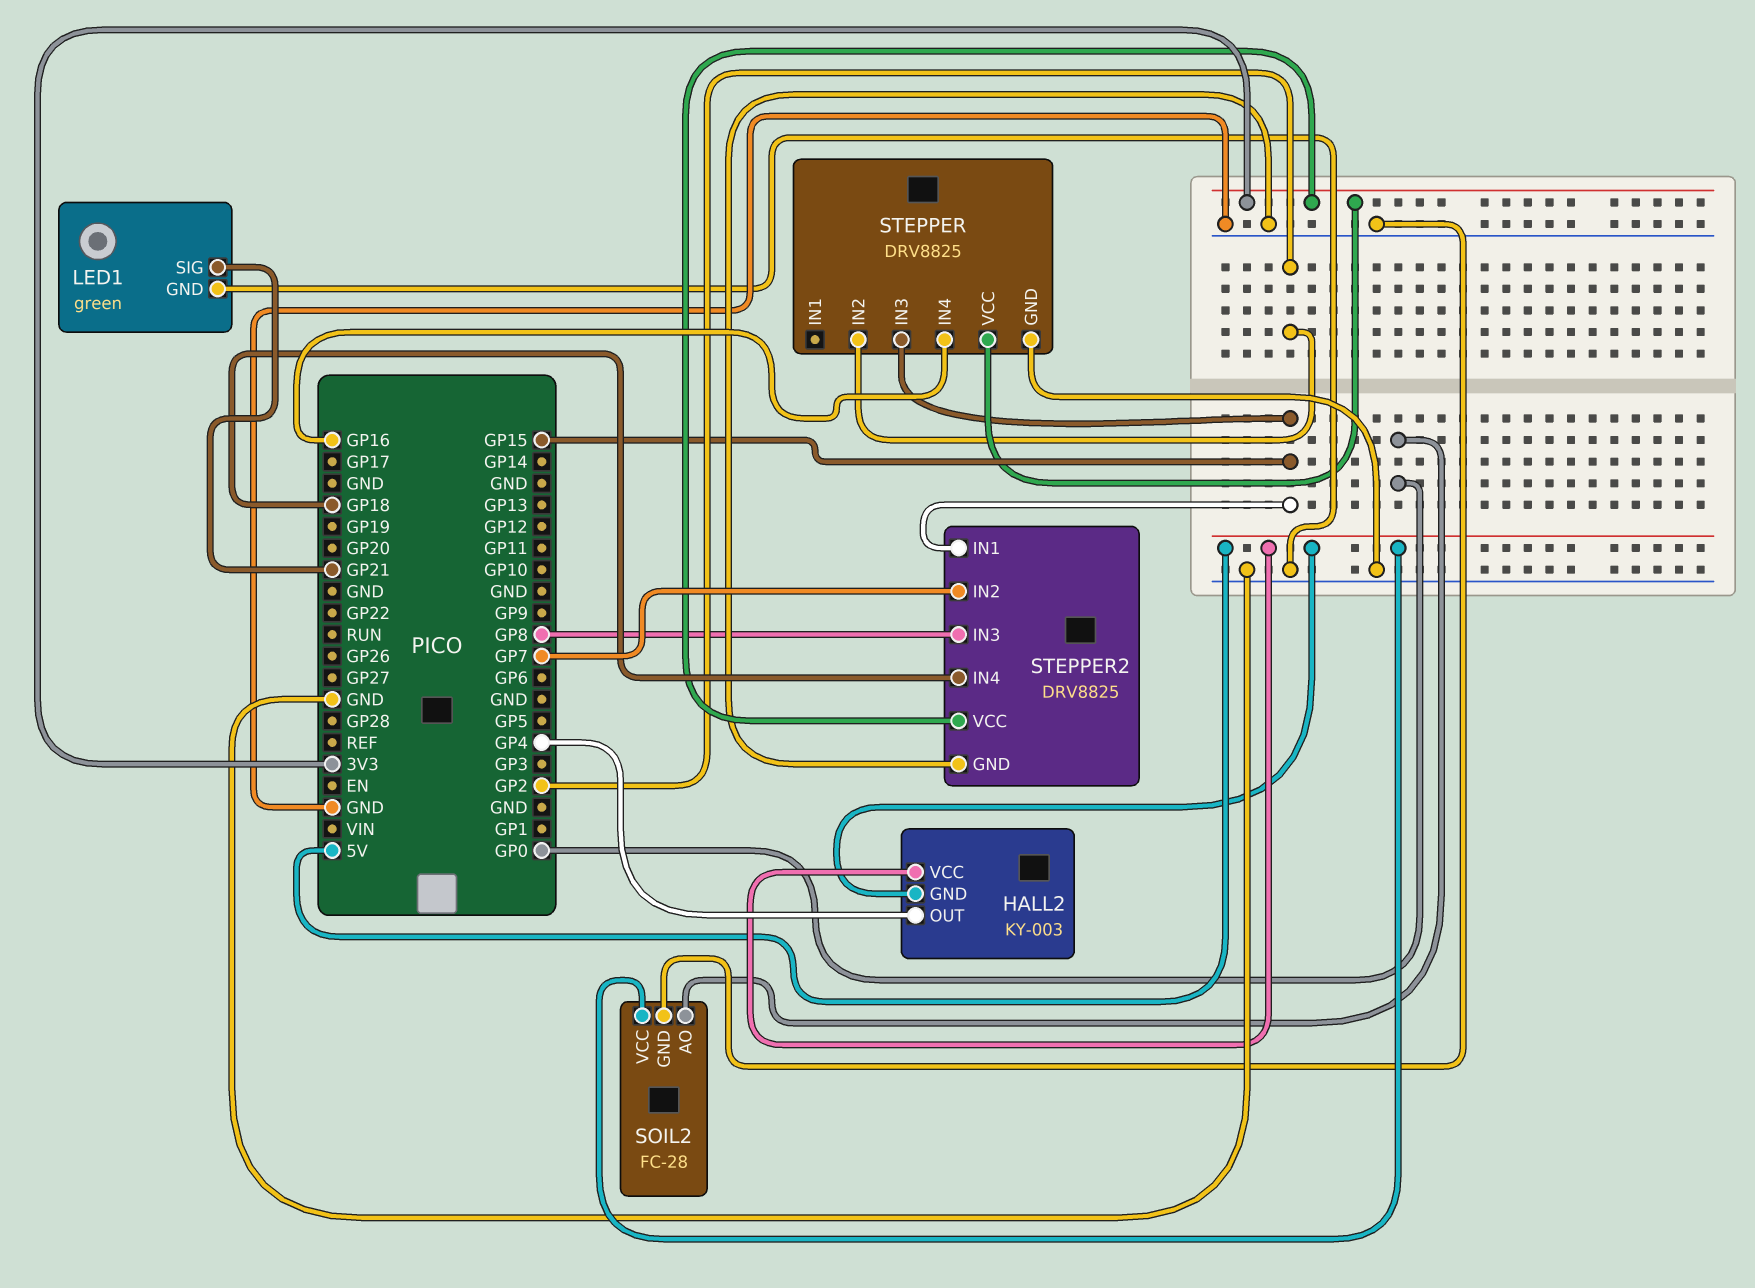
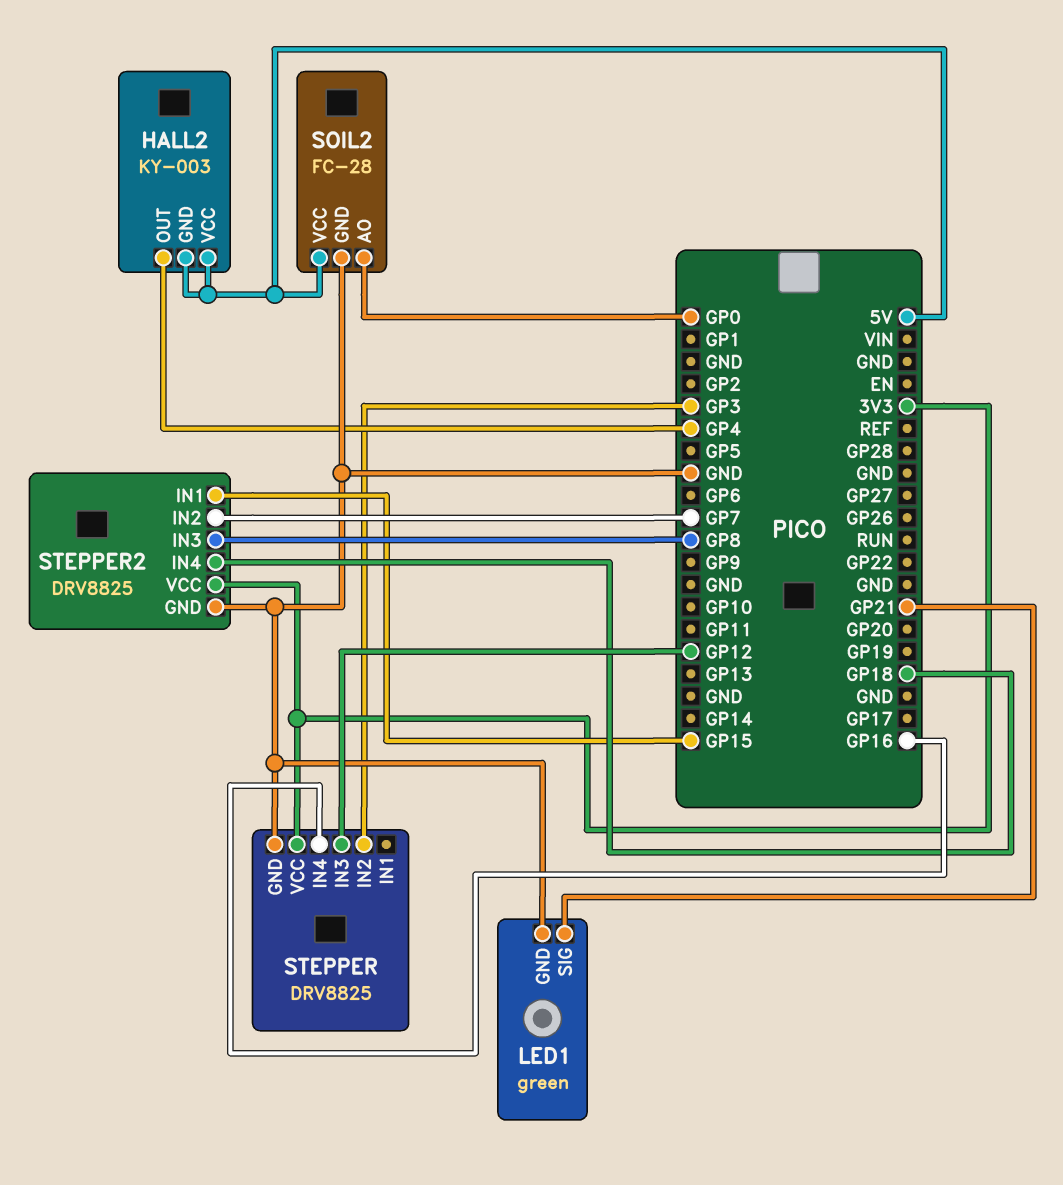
STEPPER pin IN2: GP2 -> GP3
STEPPER pin IN3: GP15 -> GP12

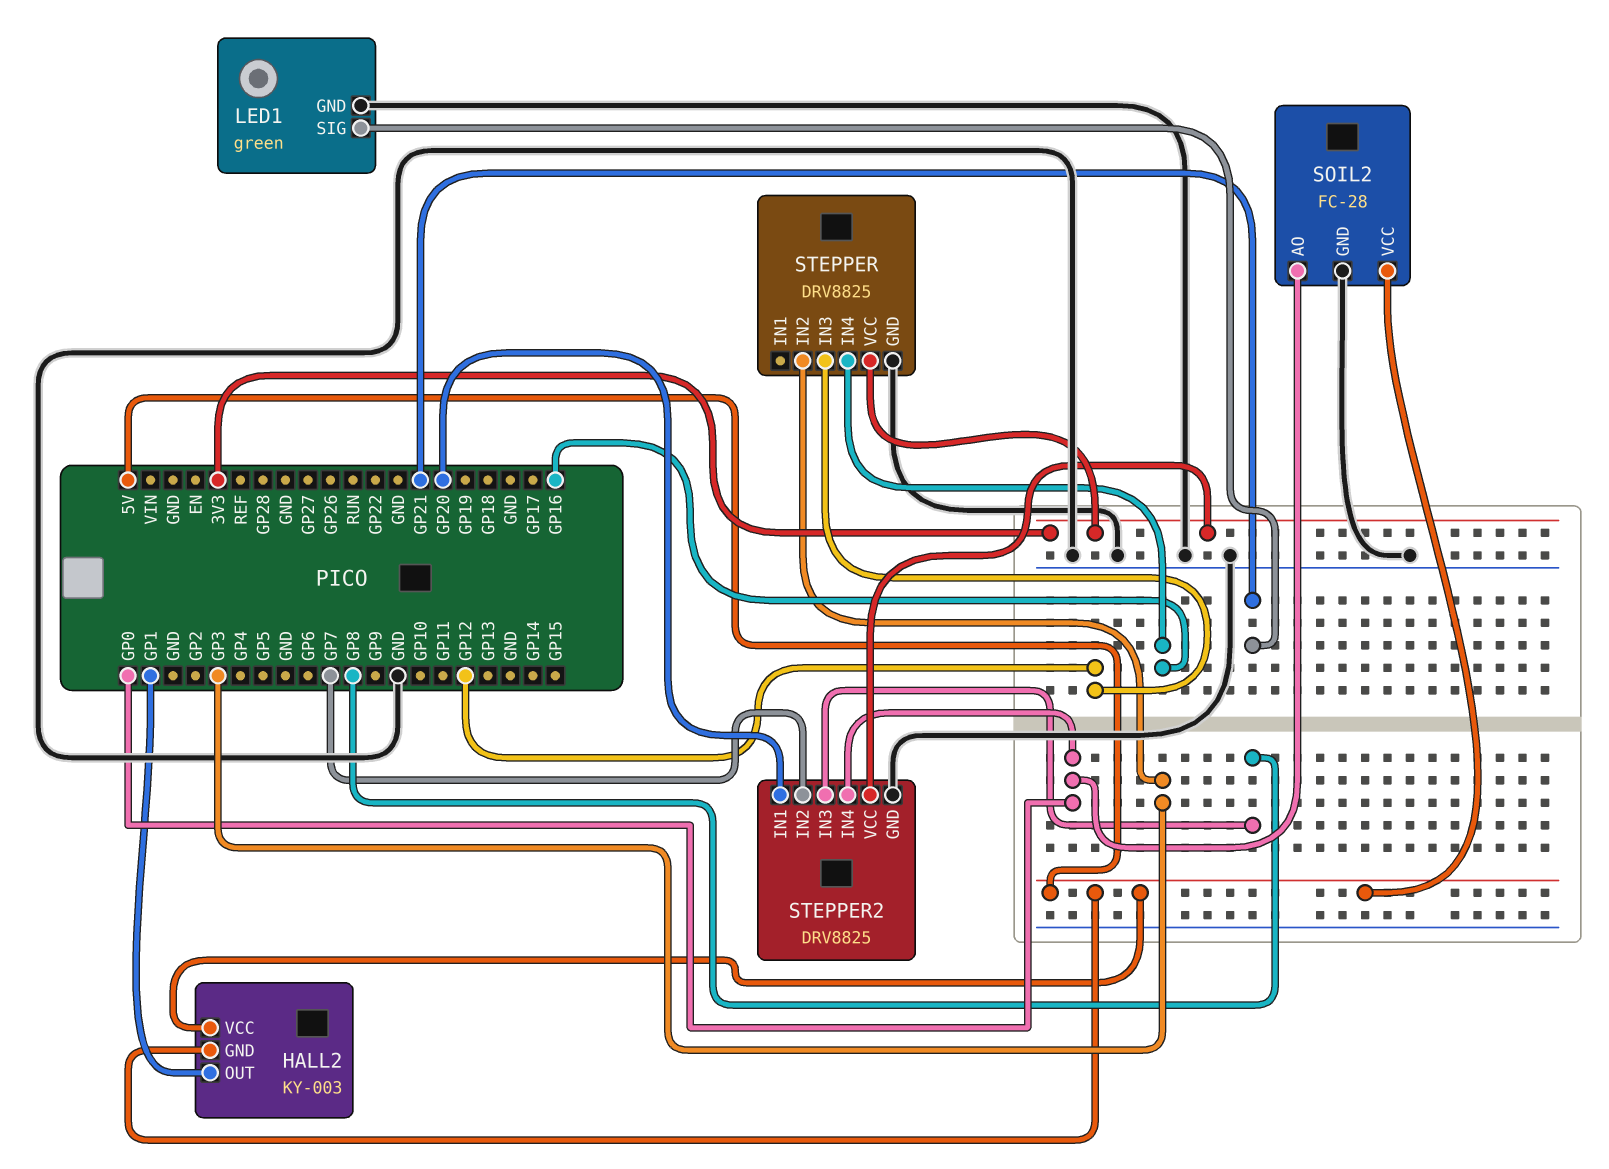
HALL2 pin OUT: GP4 -> GP1
STEPPER2 pin IN1: GP15 -> GP20
STEPPER2 pin IN4: GP18 -> GP0

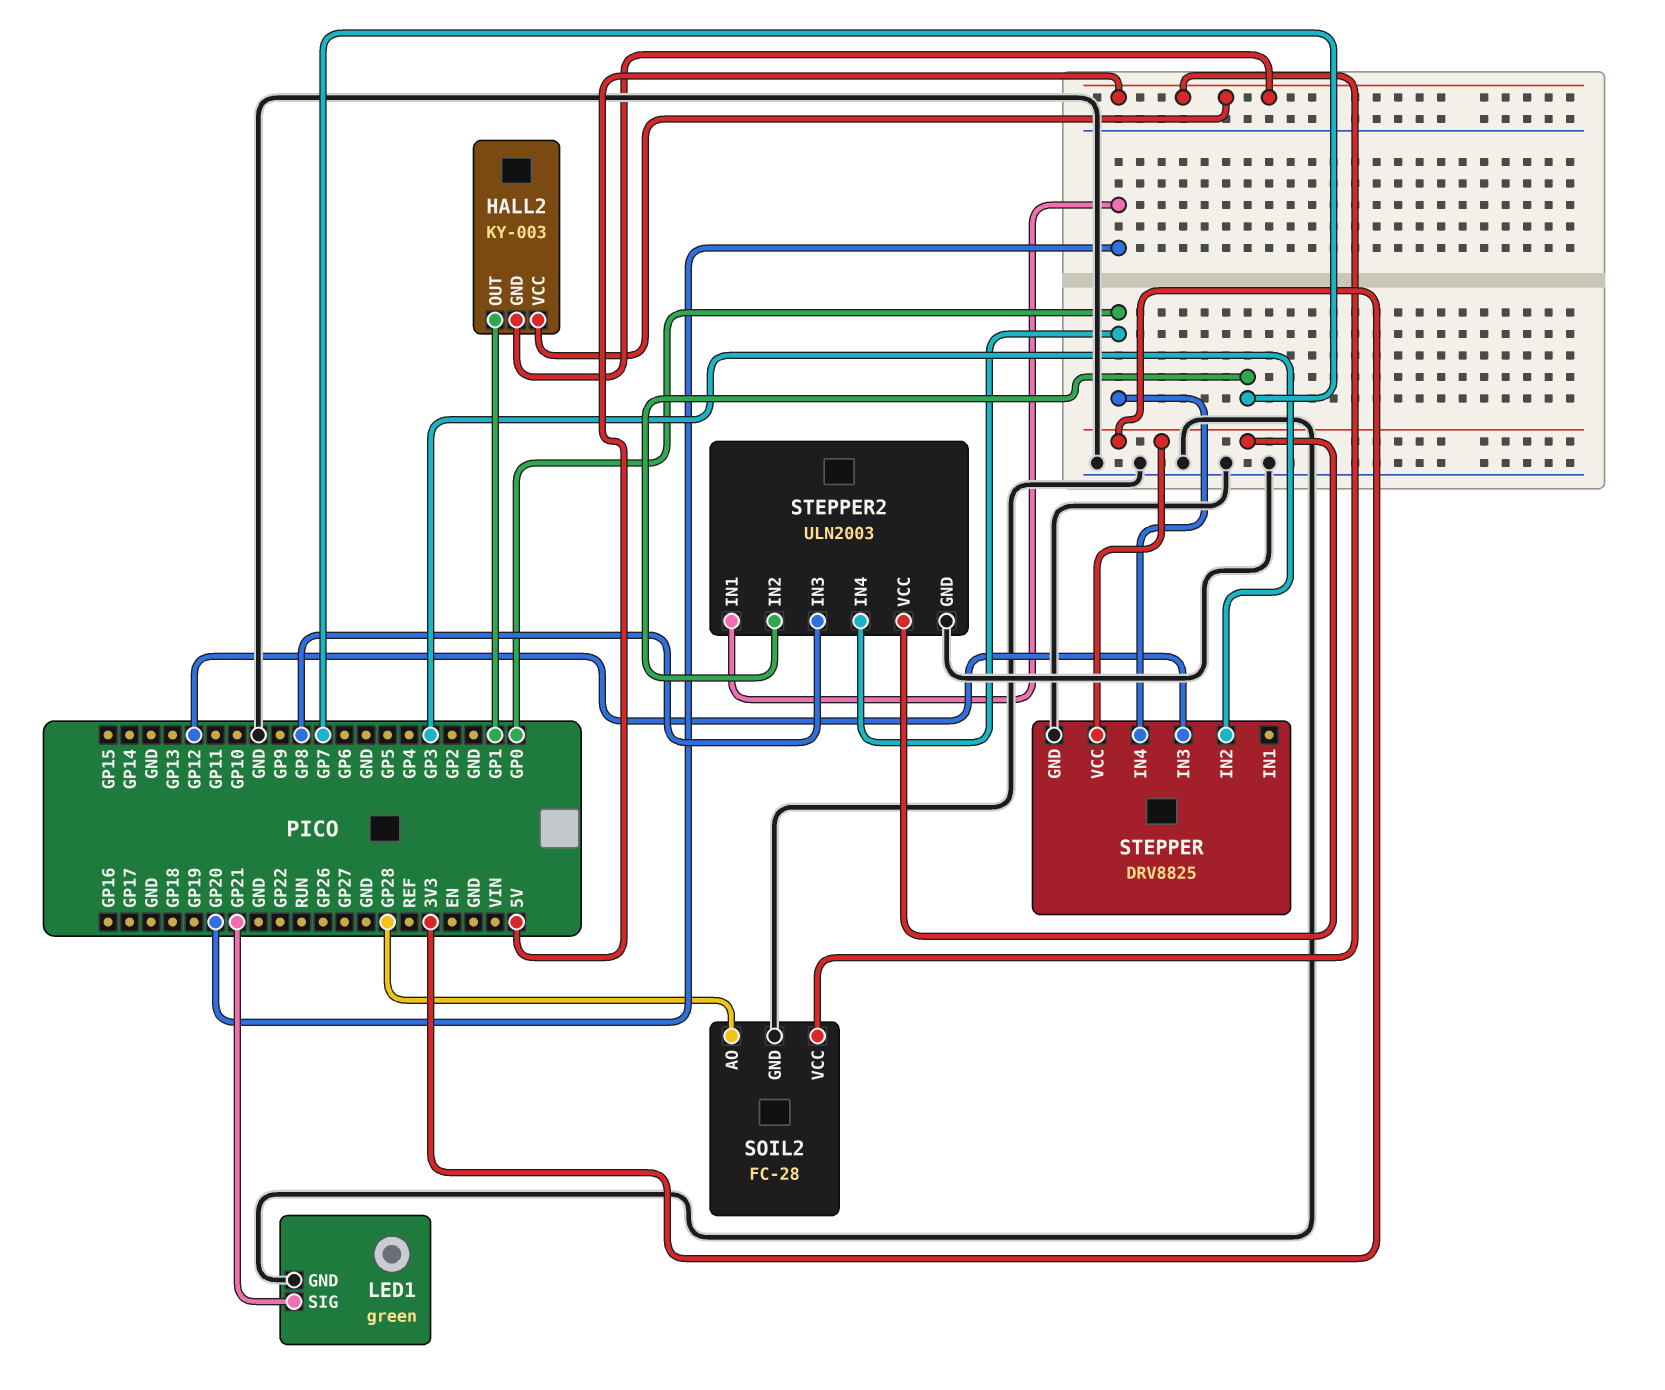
SOIL2 pin AO: GP0 -> GP28
STEPPER pin IN4: GP16 -> GP0
STEPPER2: DRV8825 -> ULN2003

